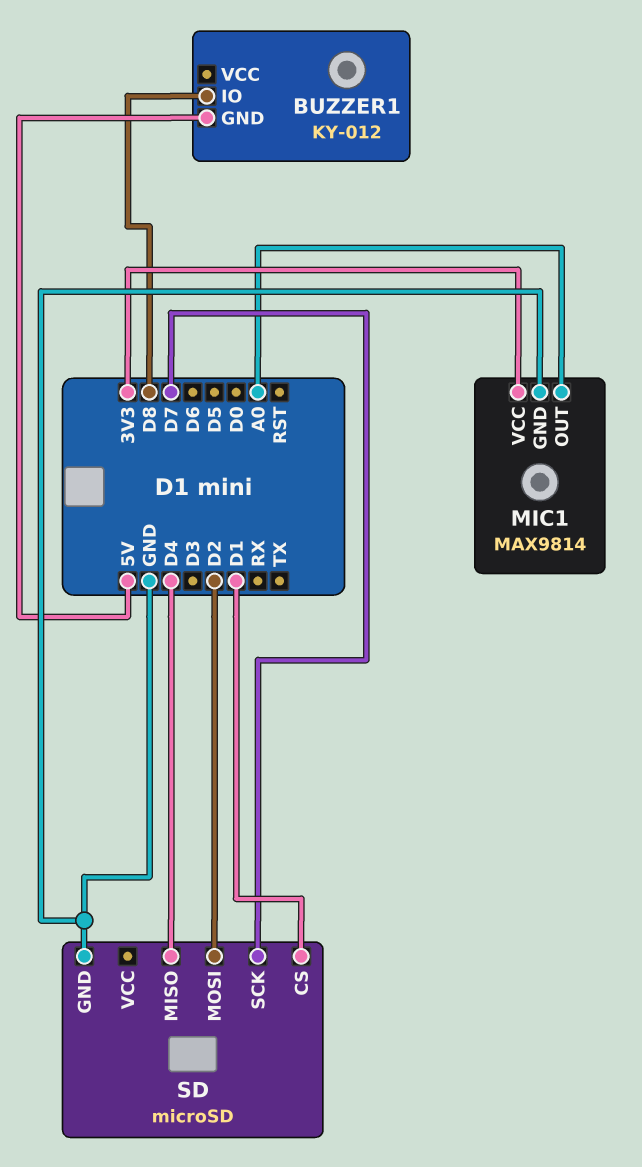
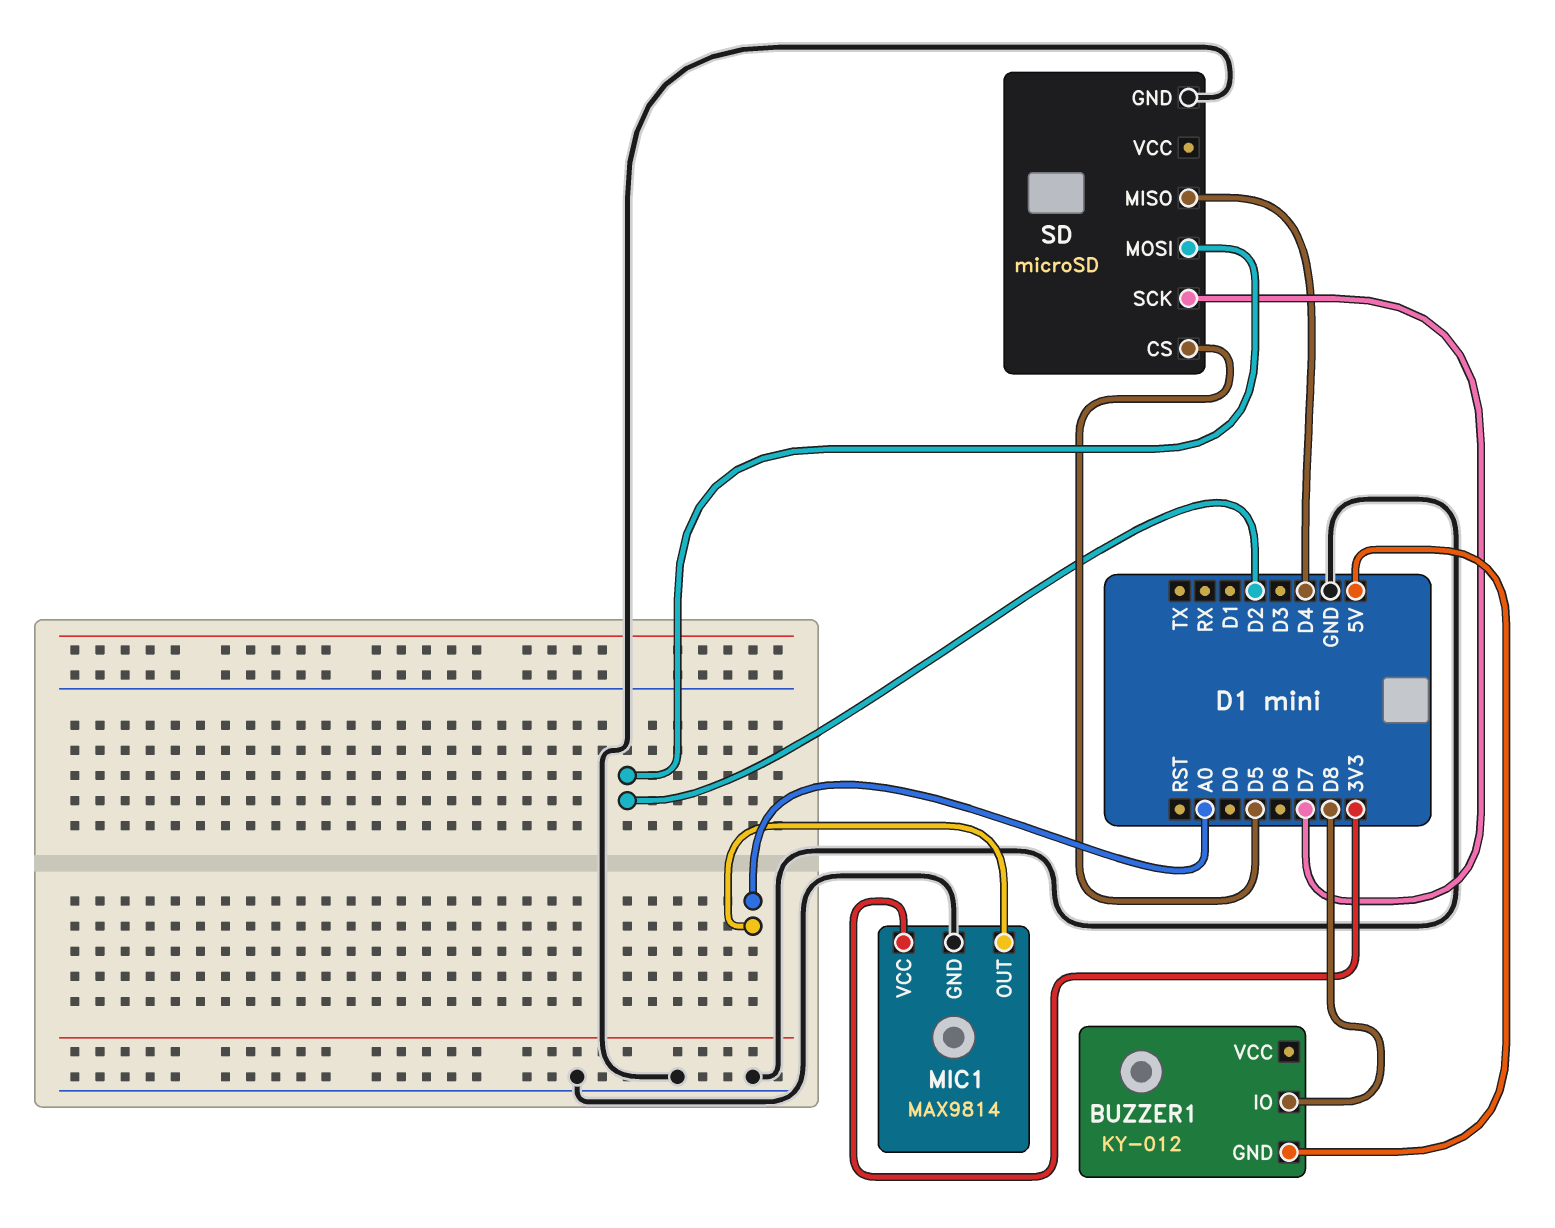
SD pin CS: D1 -> D5

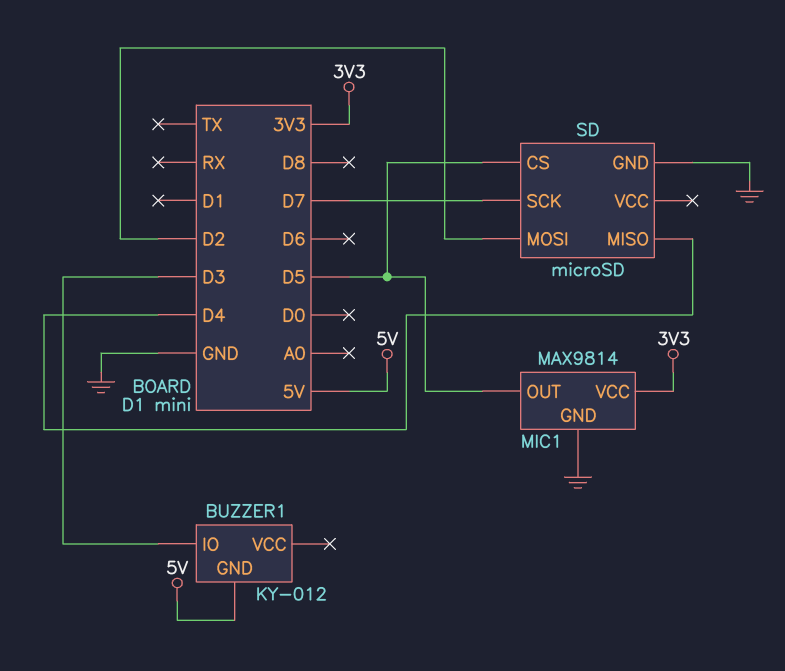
BUZZER1 pin IO: D8 -> D3
MIC1 pin OUT: A0 -> D5

